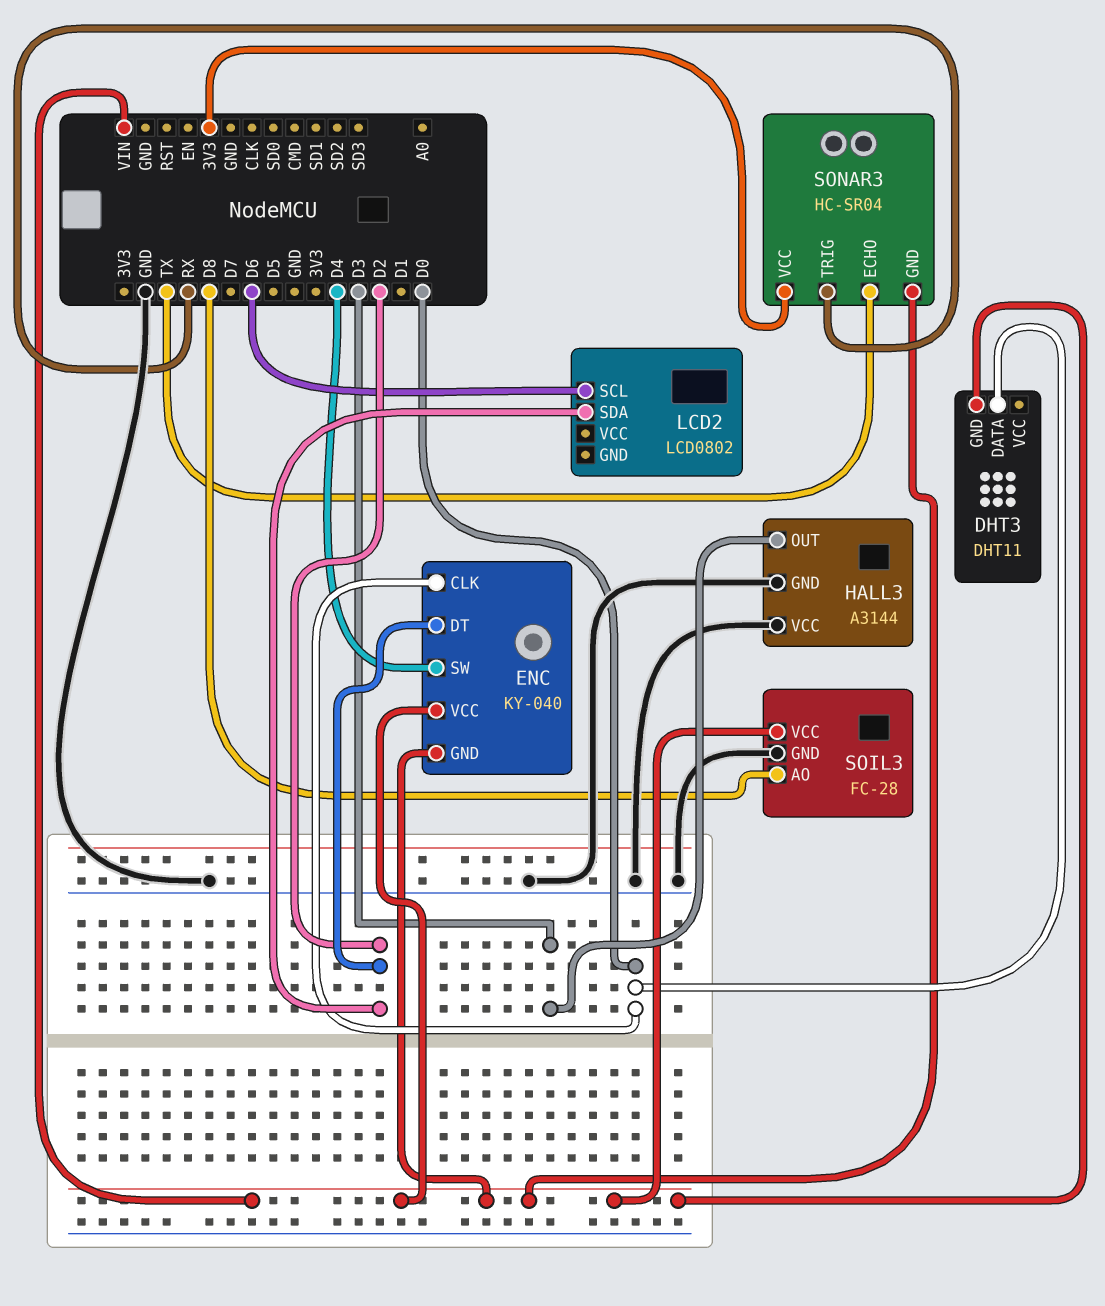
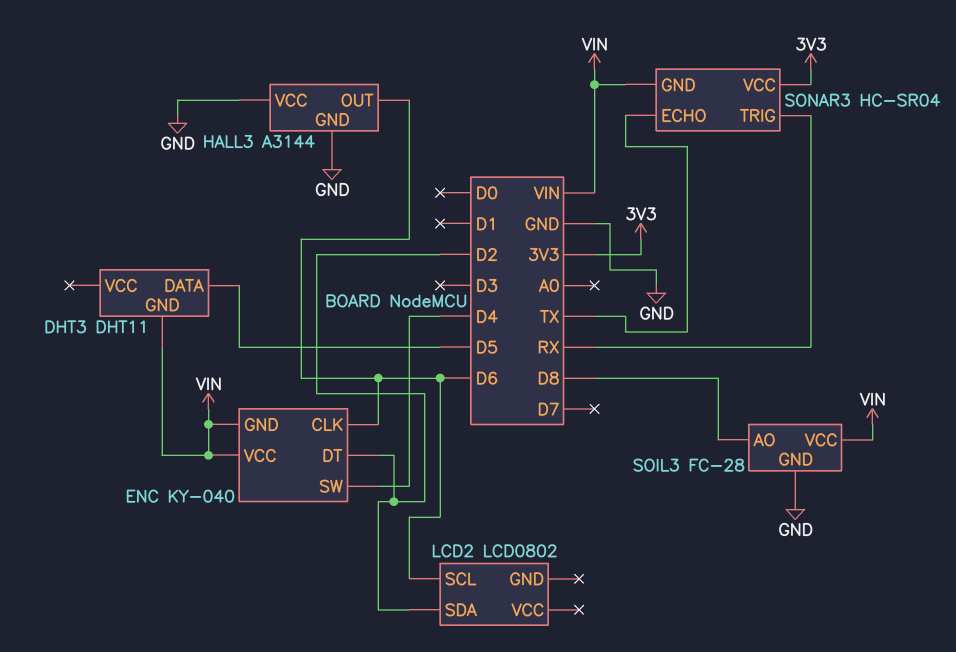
DHT3 pin DATA: D0 -> D5
ENC pin CLK: D0 -> D6
HALL3 pin OUT: D3 -> D6

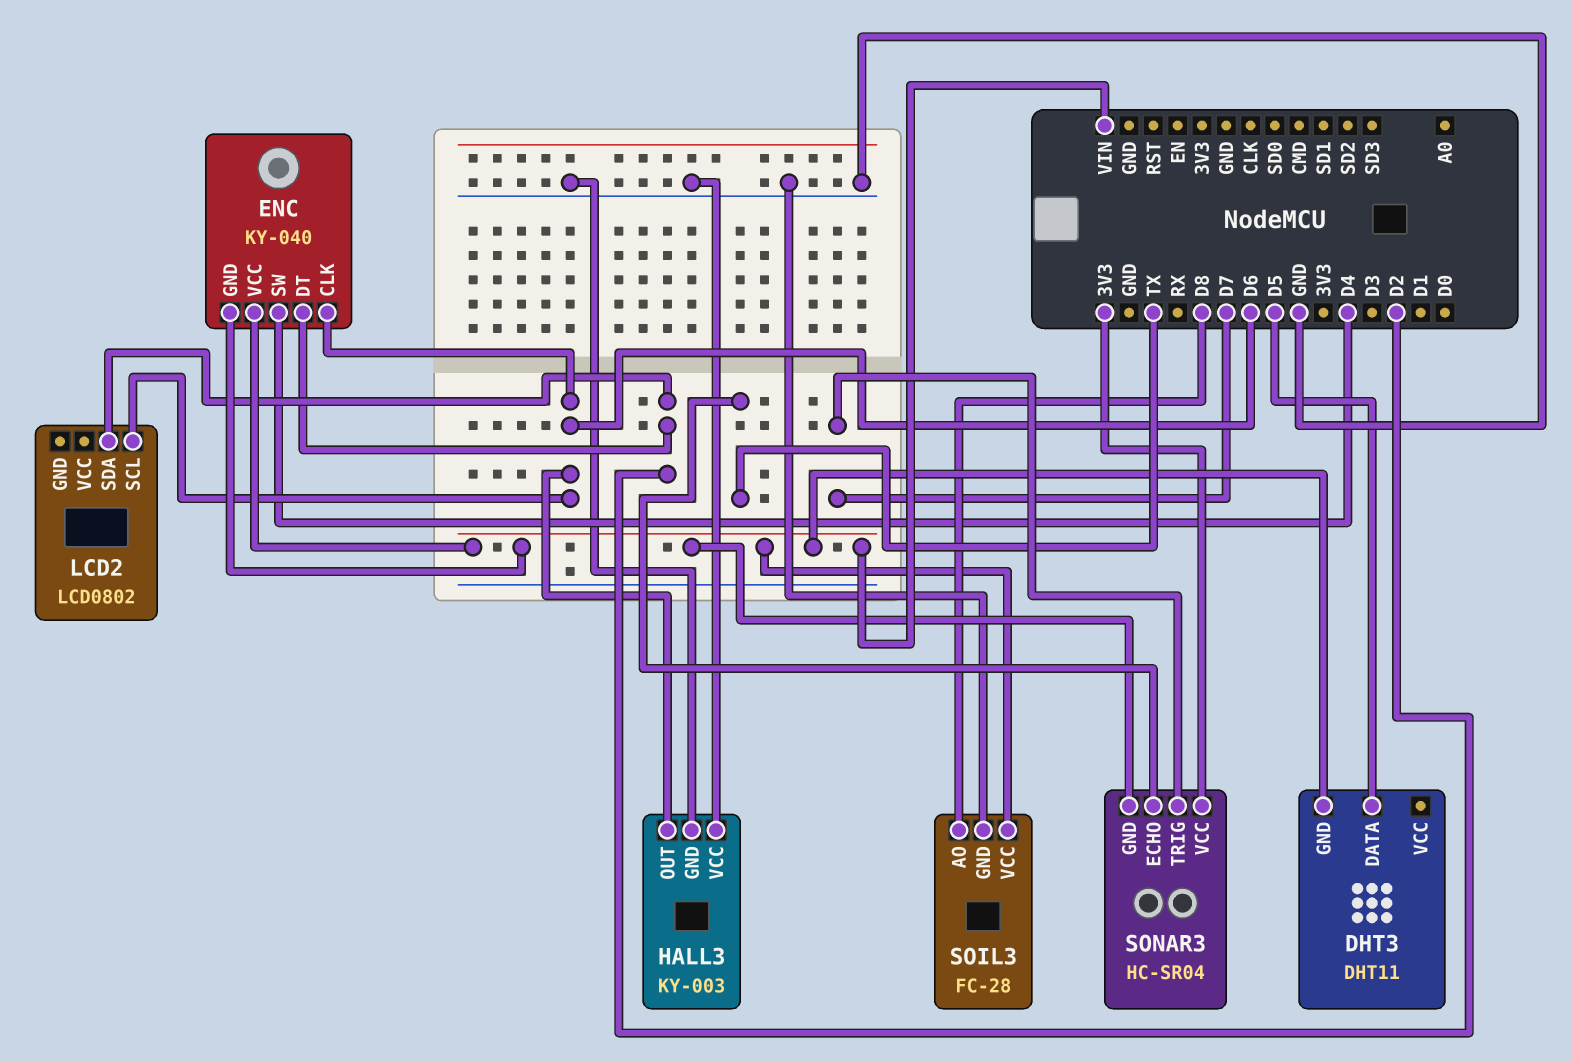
HALL3: A3144 -> KY-003
SONAR3 pin TRIG: RX -> D7

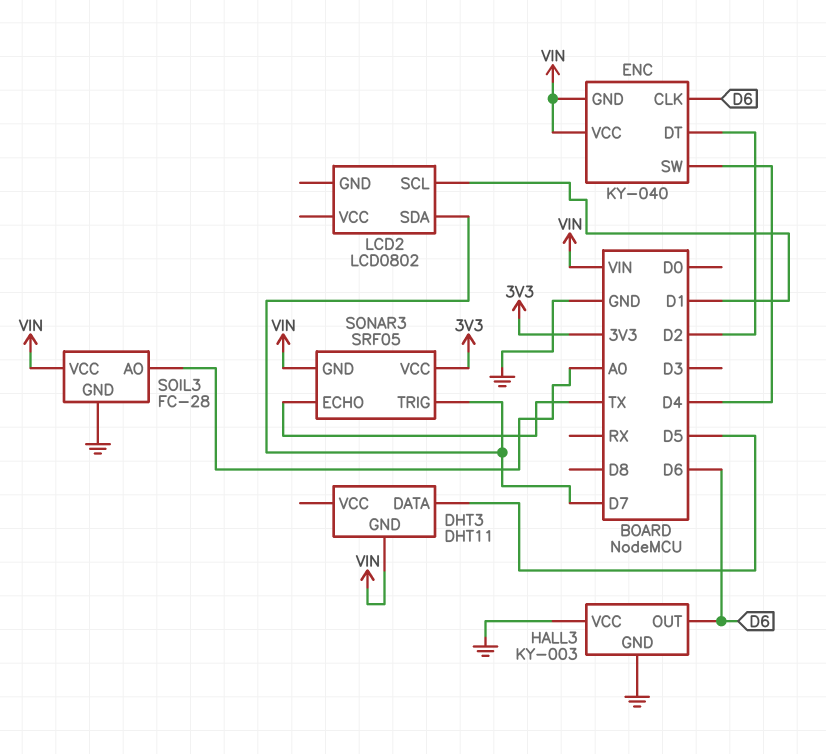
LCD2 pin SCL: D6 -> D1
LCD2 pin SDA: D2 -> D7
SOIL3 pin AO: D8 -> A0
SONAR3: HC-SR04 -> SRF05

